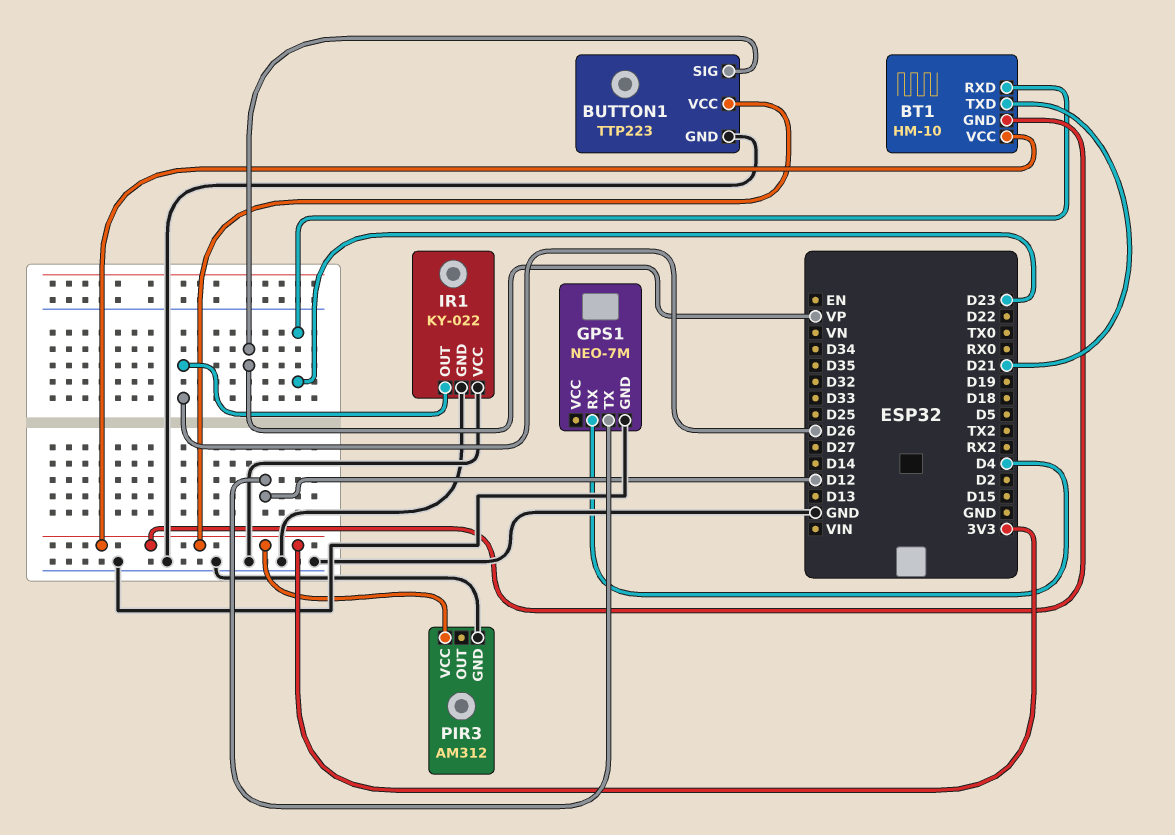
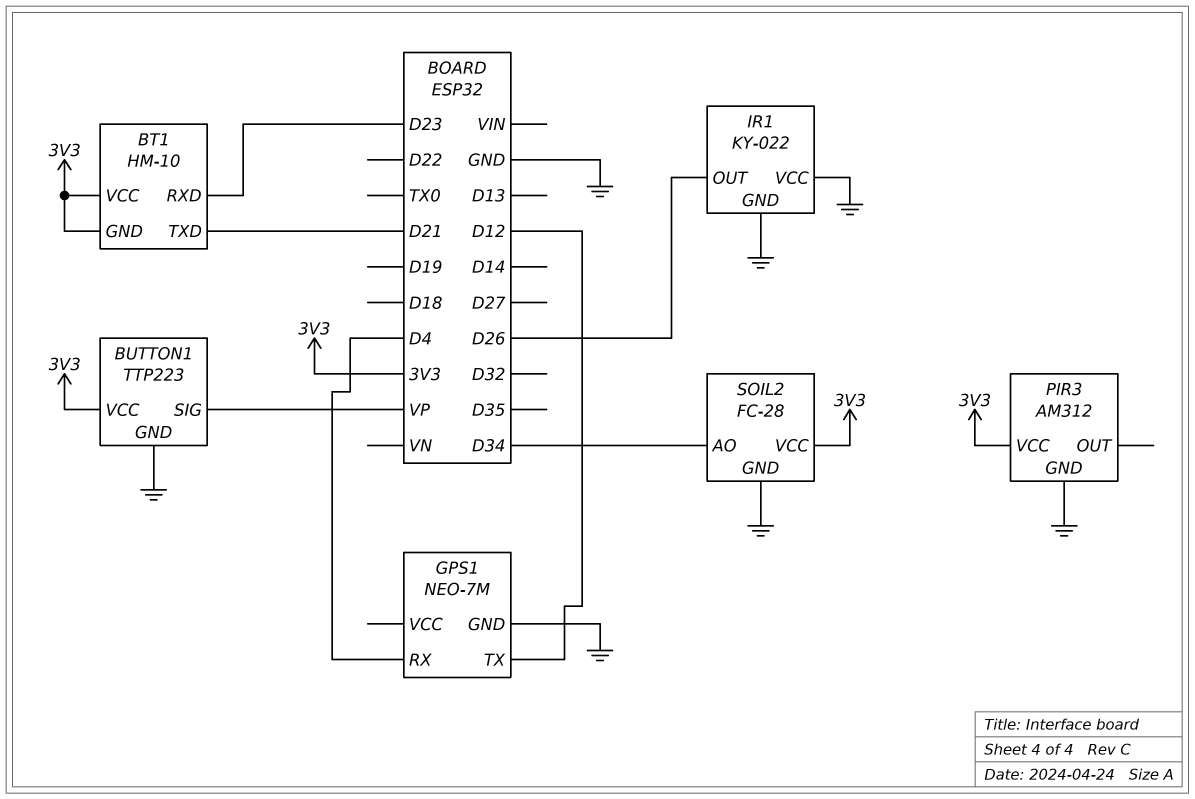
SOIL2: none -> FC-28
SOIL2 pin AO: none -> D34
SOIL2 pin GND: none -> GND
SOIL2 pin VCC: none -> 3V3

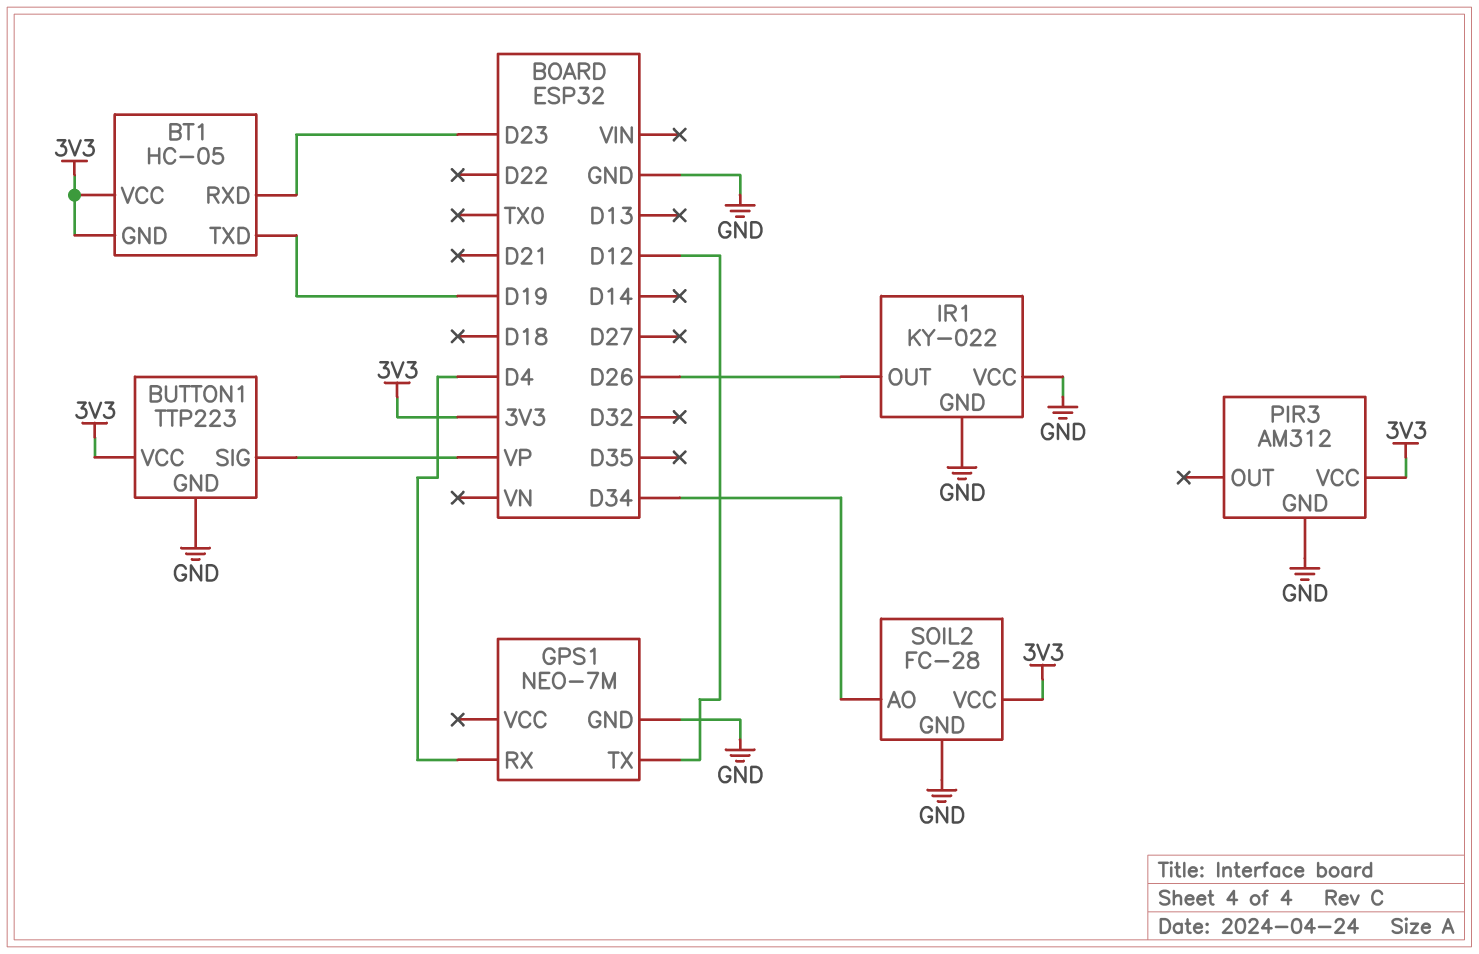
BT1: HM-10 -> HC-05
BT1 pin TXD: D21 -> D19

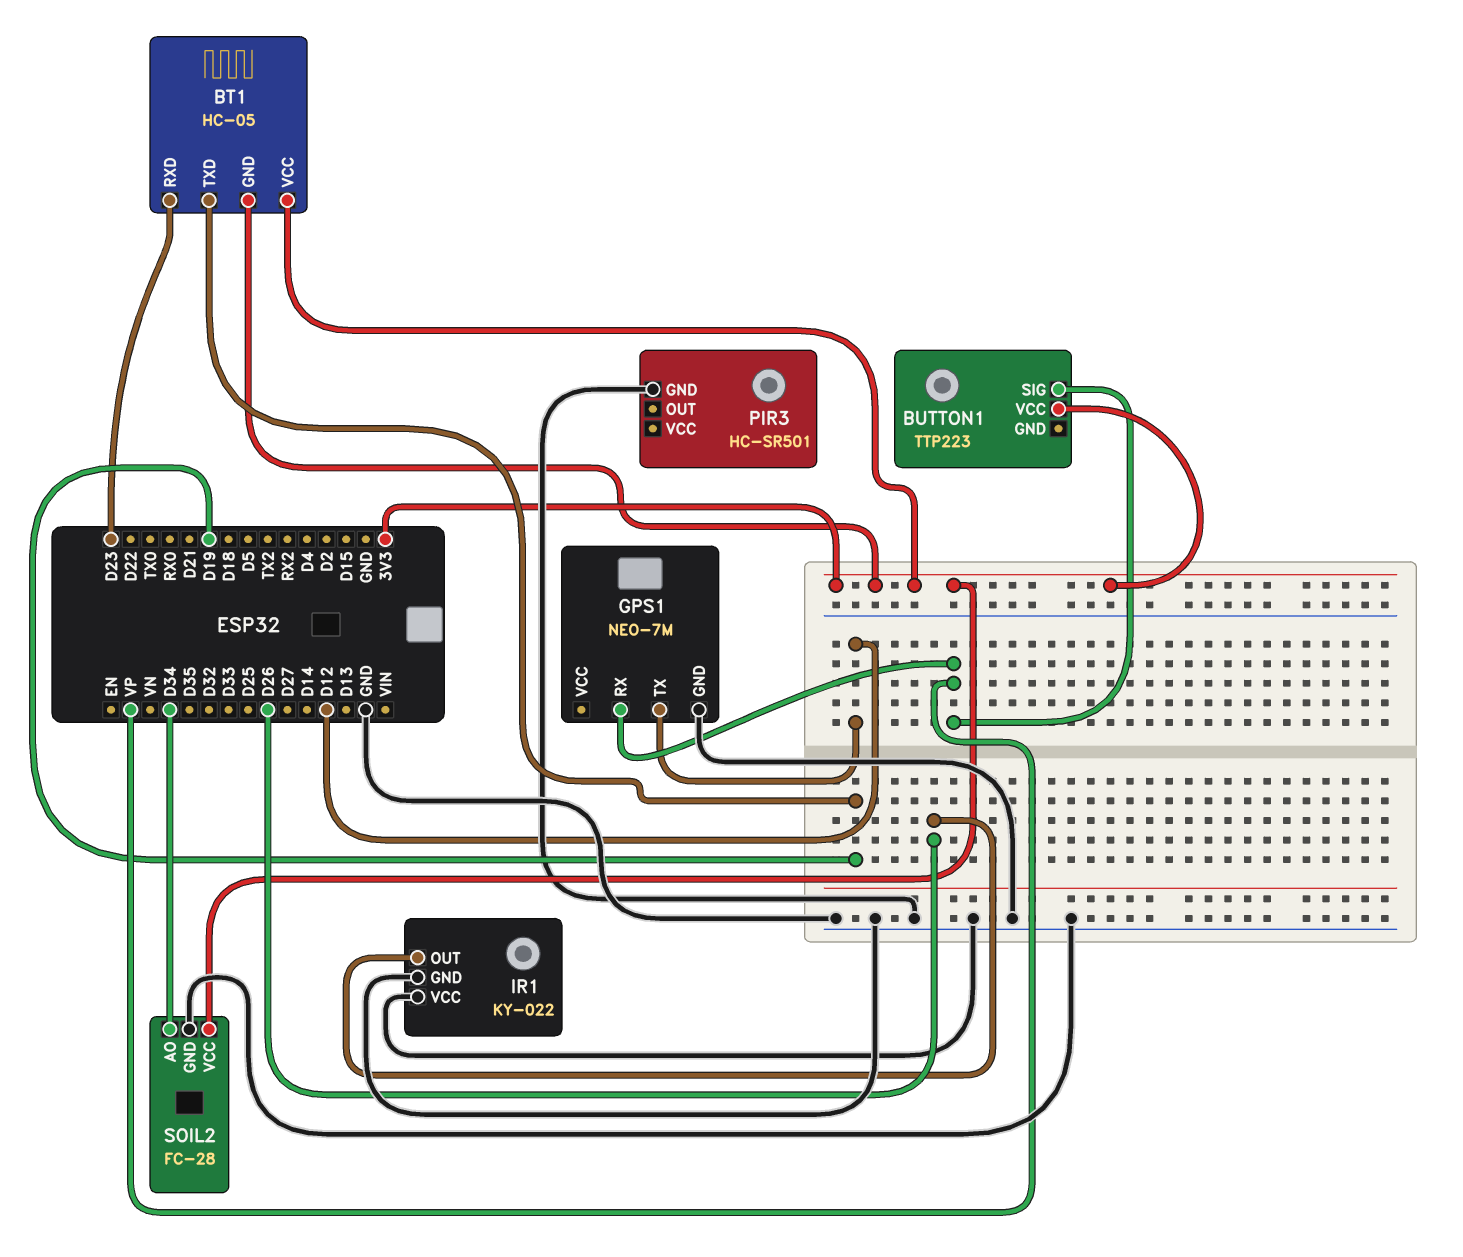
BUTTON1 pin GND: GND -> none
GPS1 pin RX: D4 -> VP
PIR3: AM312 -> HC-SR501
PIR3 pin VCC: 3V3 -> none

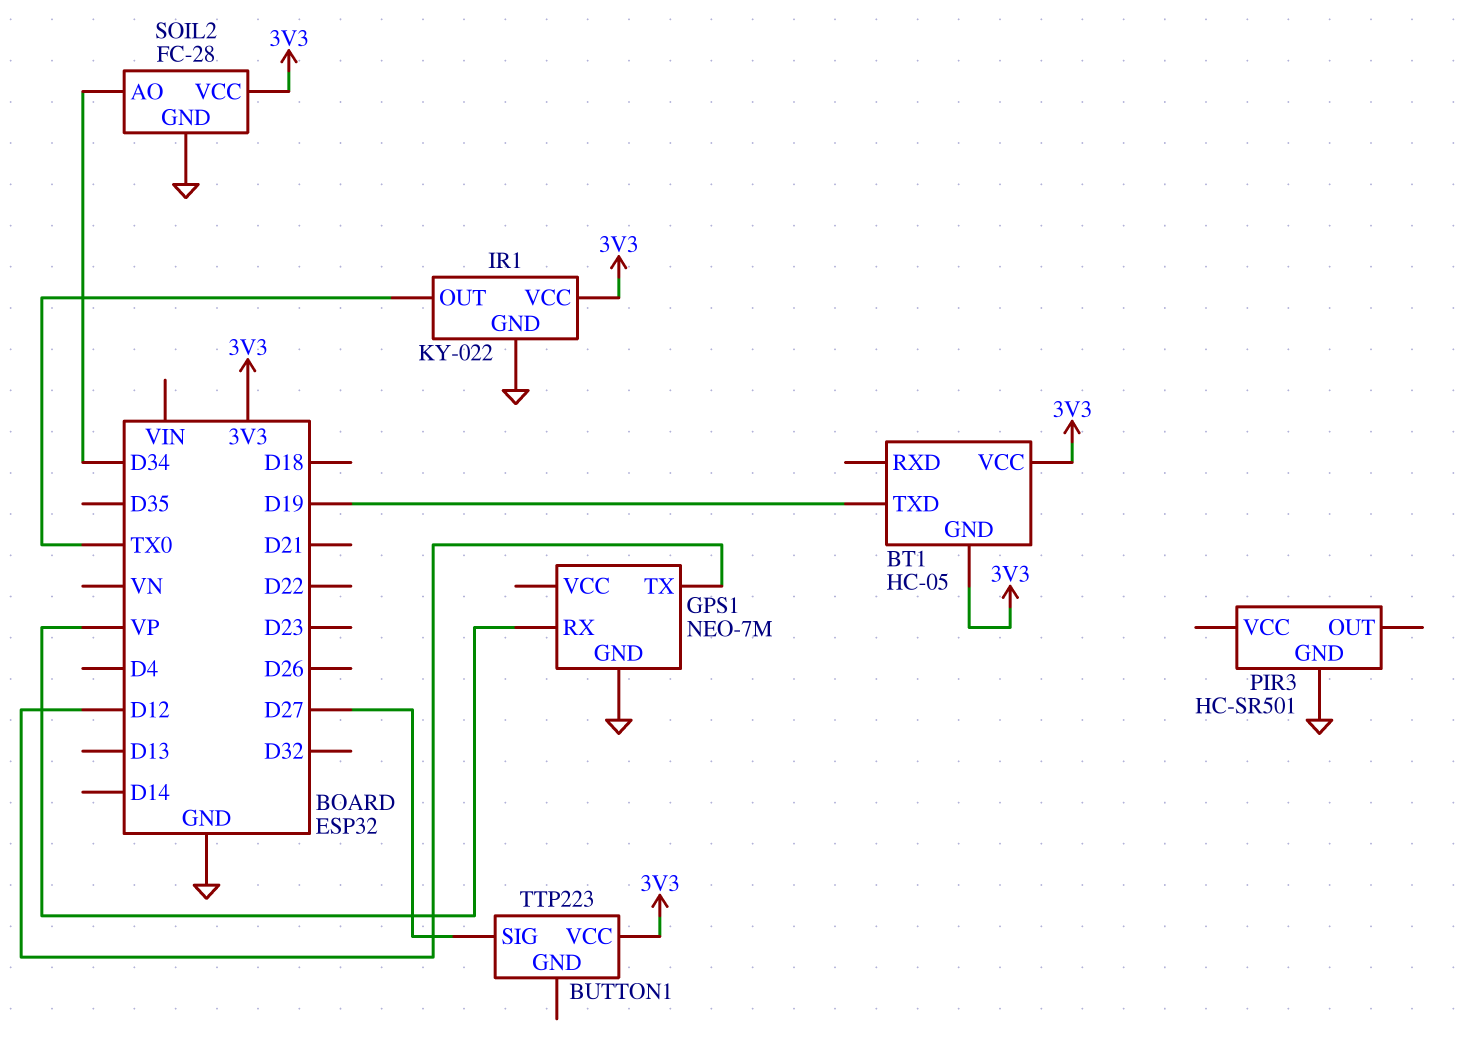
BT1 pin RXD: D23 -> none
BUTTON1 pin SIG: VP -> D27
IR1 pin OUT: D26 -> TX0
IR1 pin VCC: GND -> 3V3

